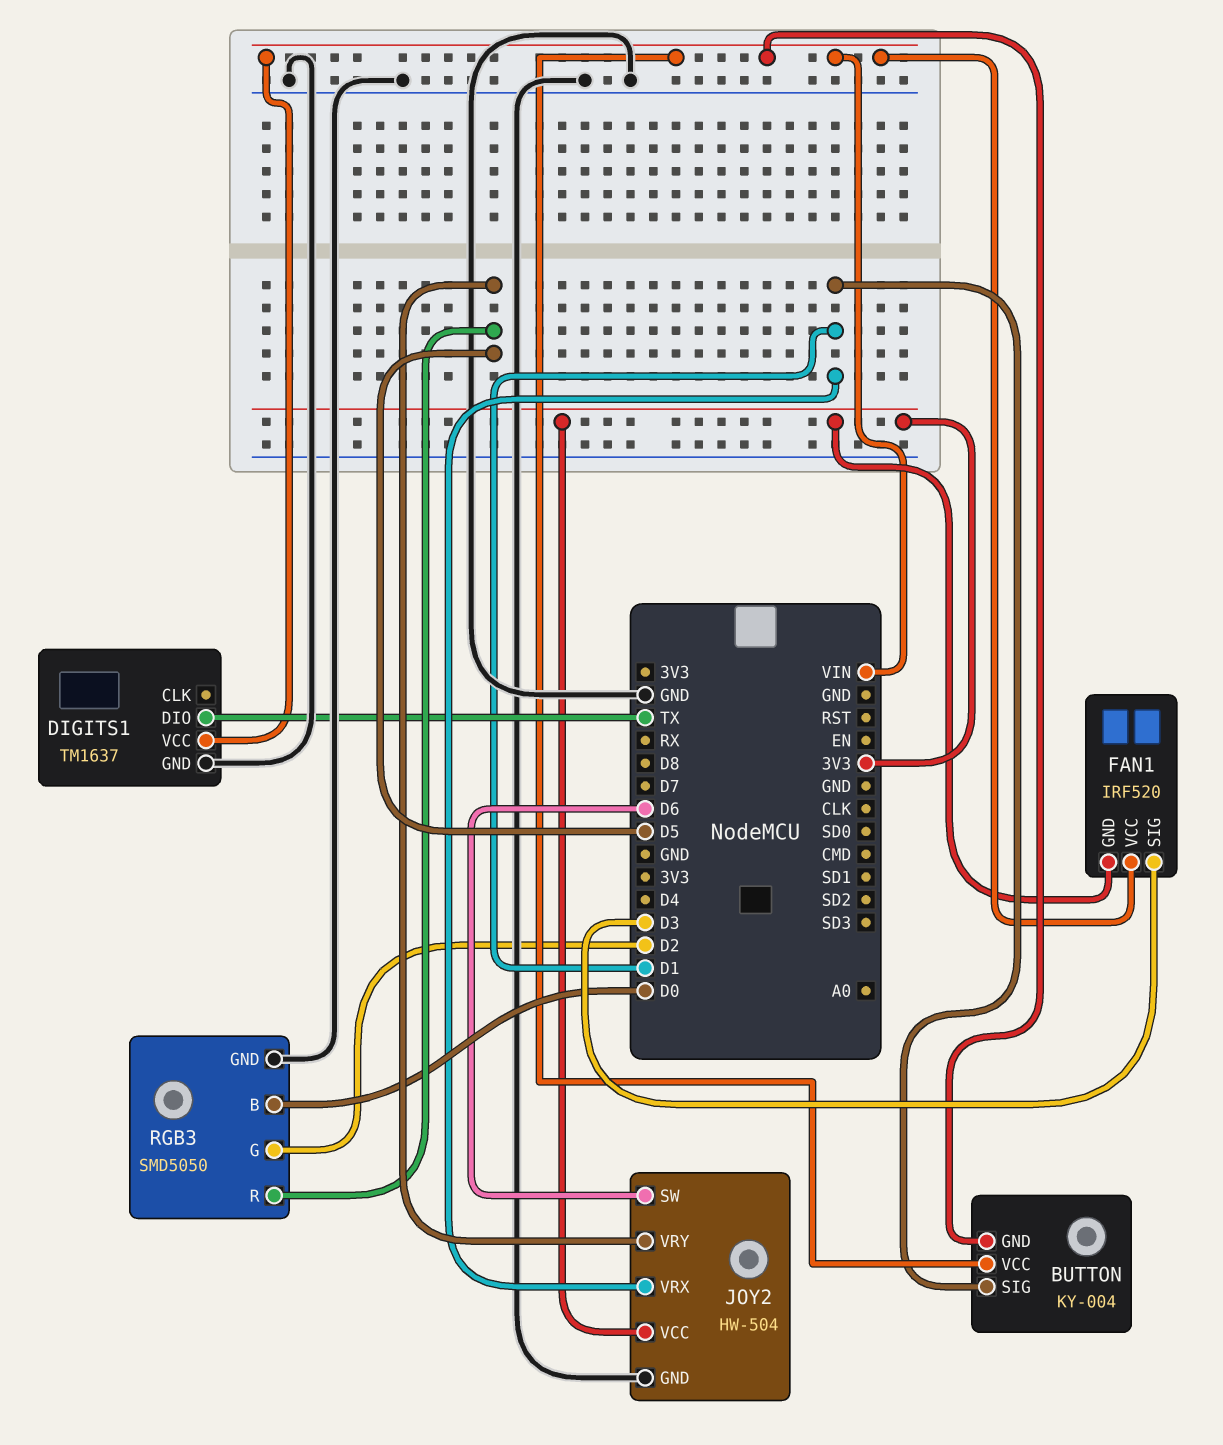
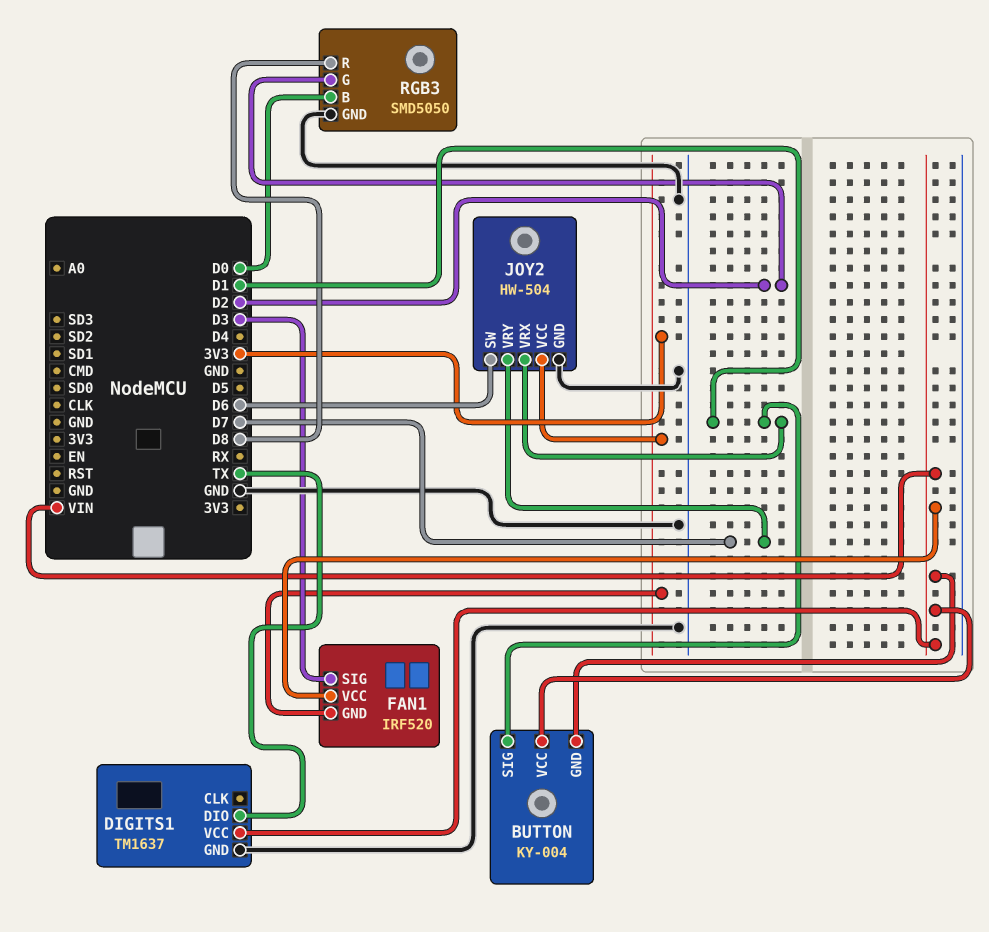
JOY2 pin VRY: D5 -> D7
RGB3 pin R: D5 -> D8

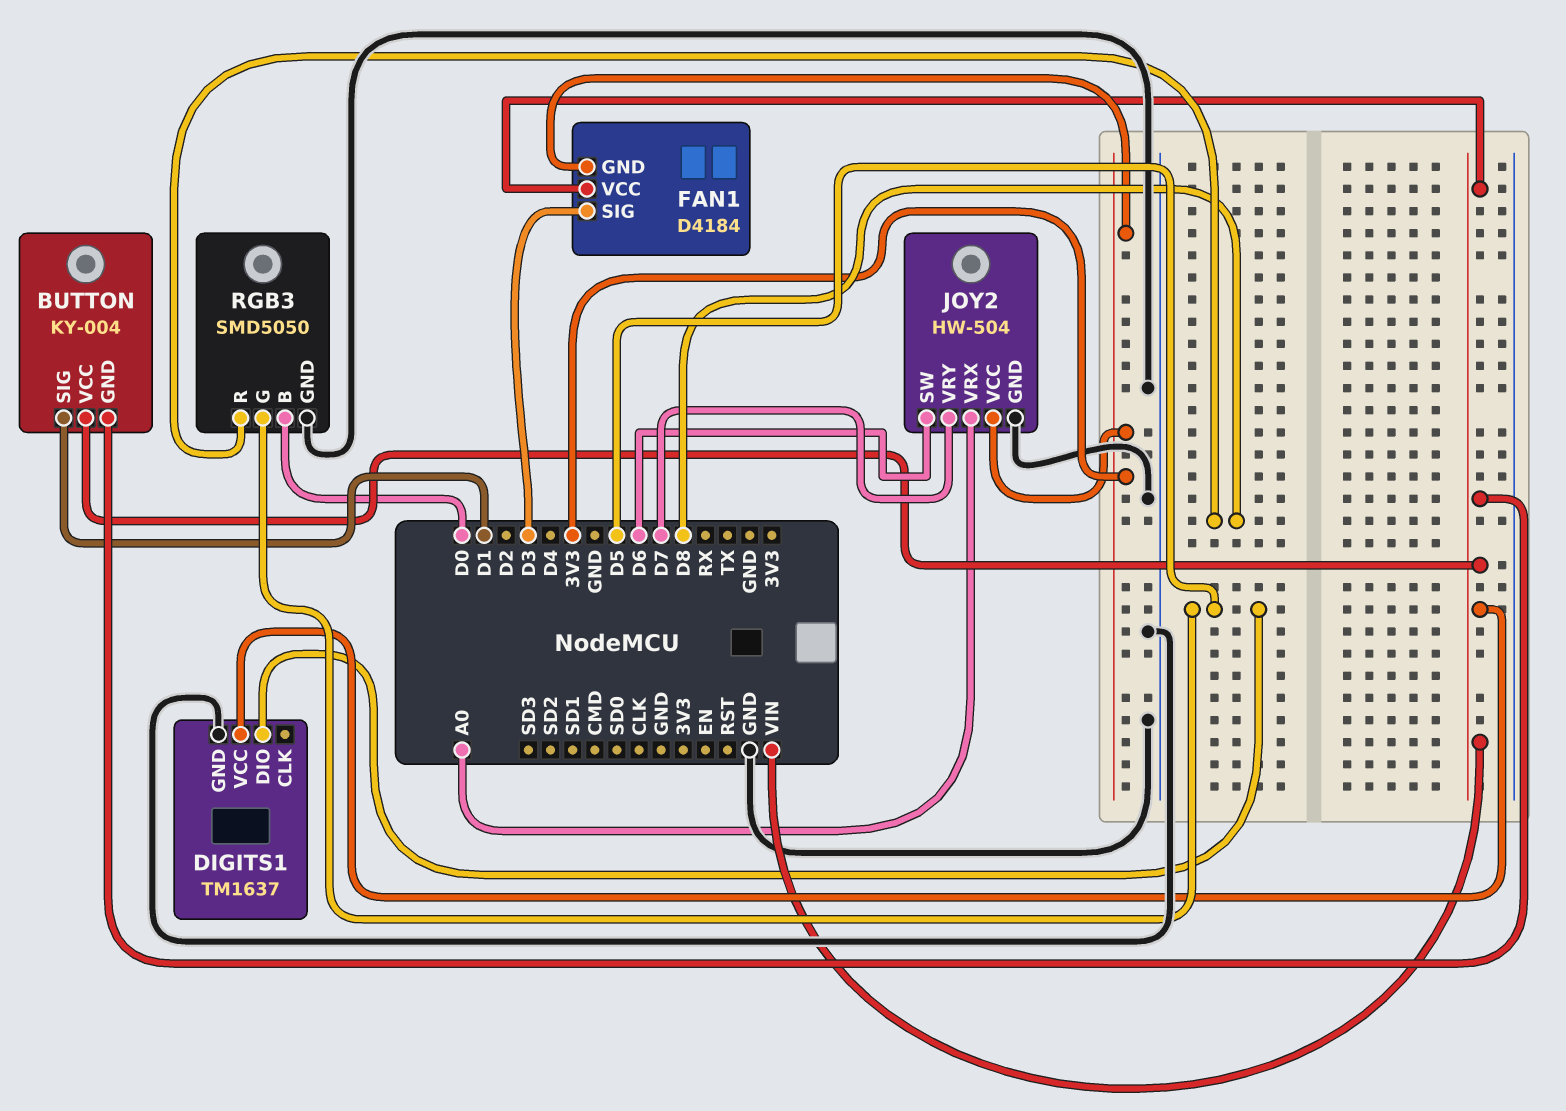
DIGITS1 pin DIO: TX -> D5
FAN1: IRF520 -> D4184
JOY2 pin VRX: D1 -> A0
RGB3 pin G: D2 -> D5

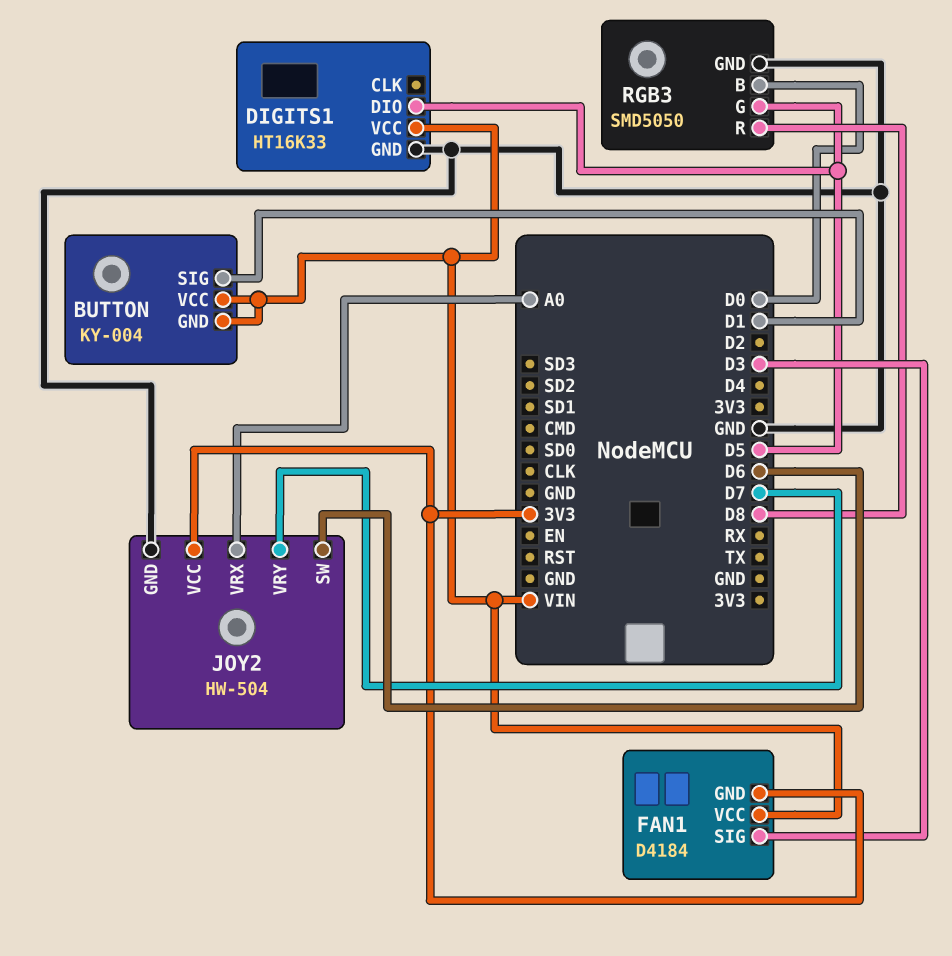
DIGITS1: TM1637 -> HT16K33

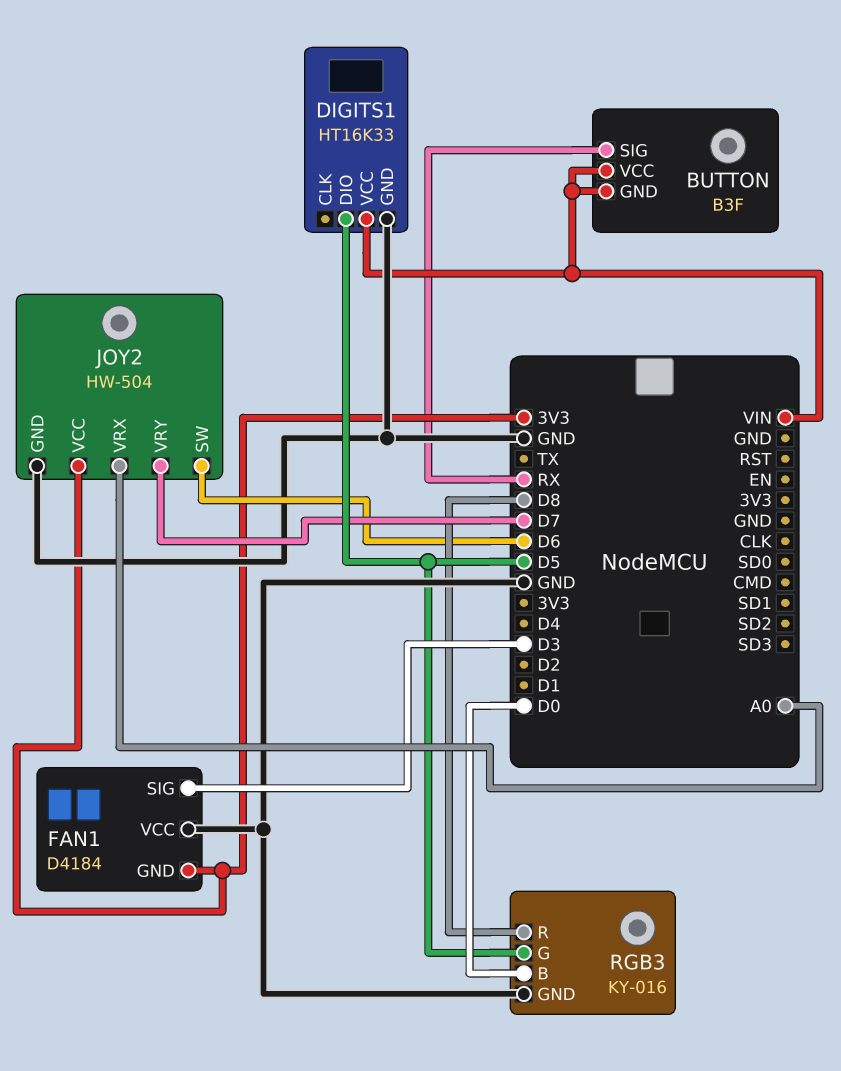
BUTTON: KY-004 -> B3F
BUTTON pin SIG: D1 -> RX
FAN1 pin VCC: VIN -> GND
RGB3: SMD5050 -> KY-016

